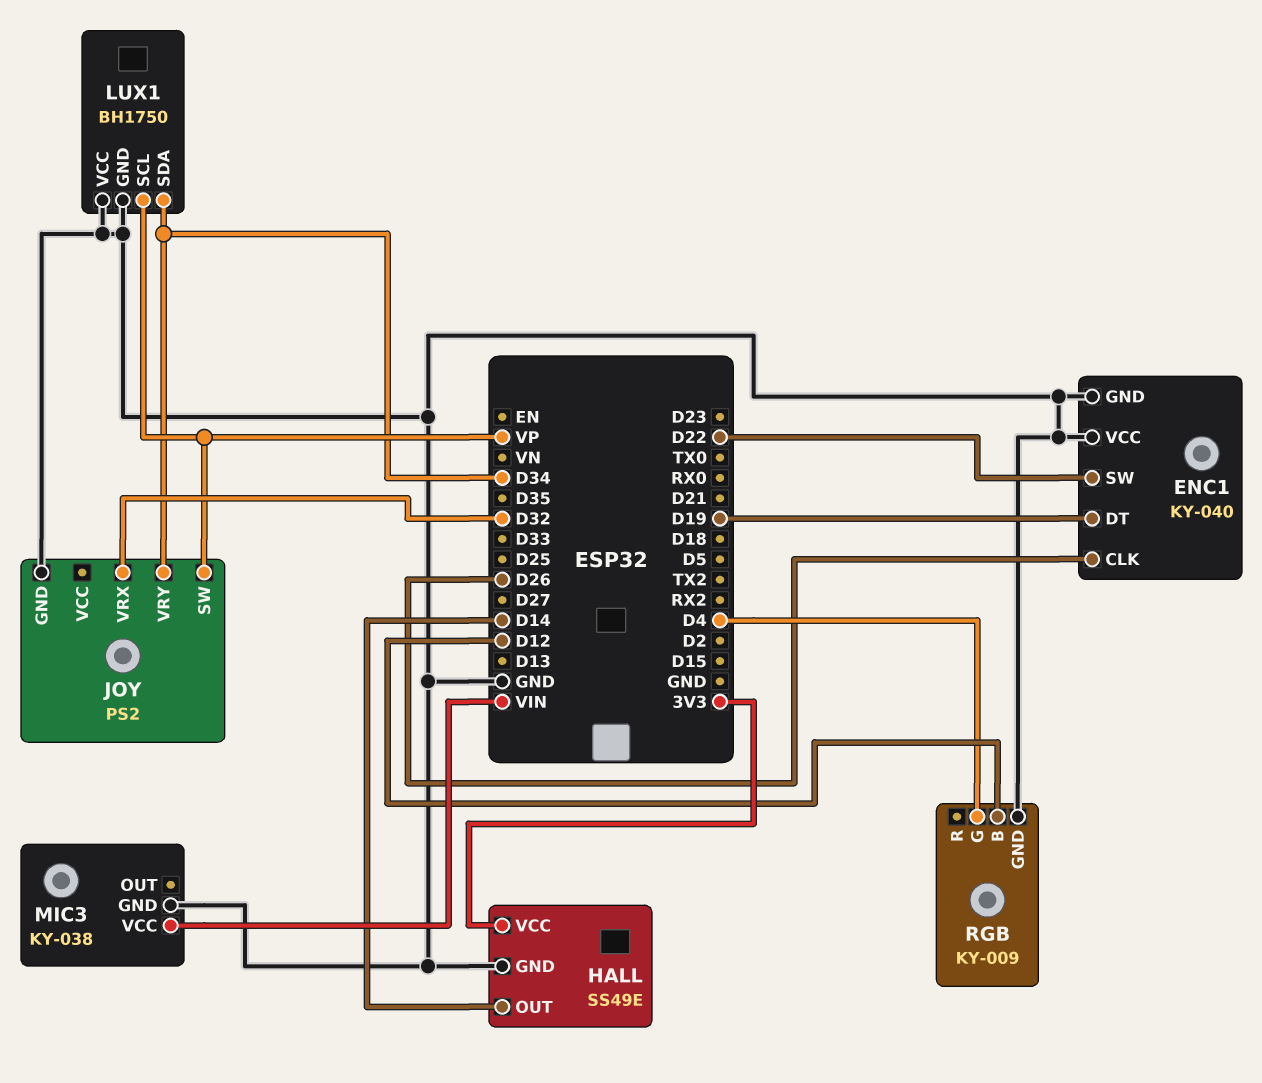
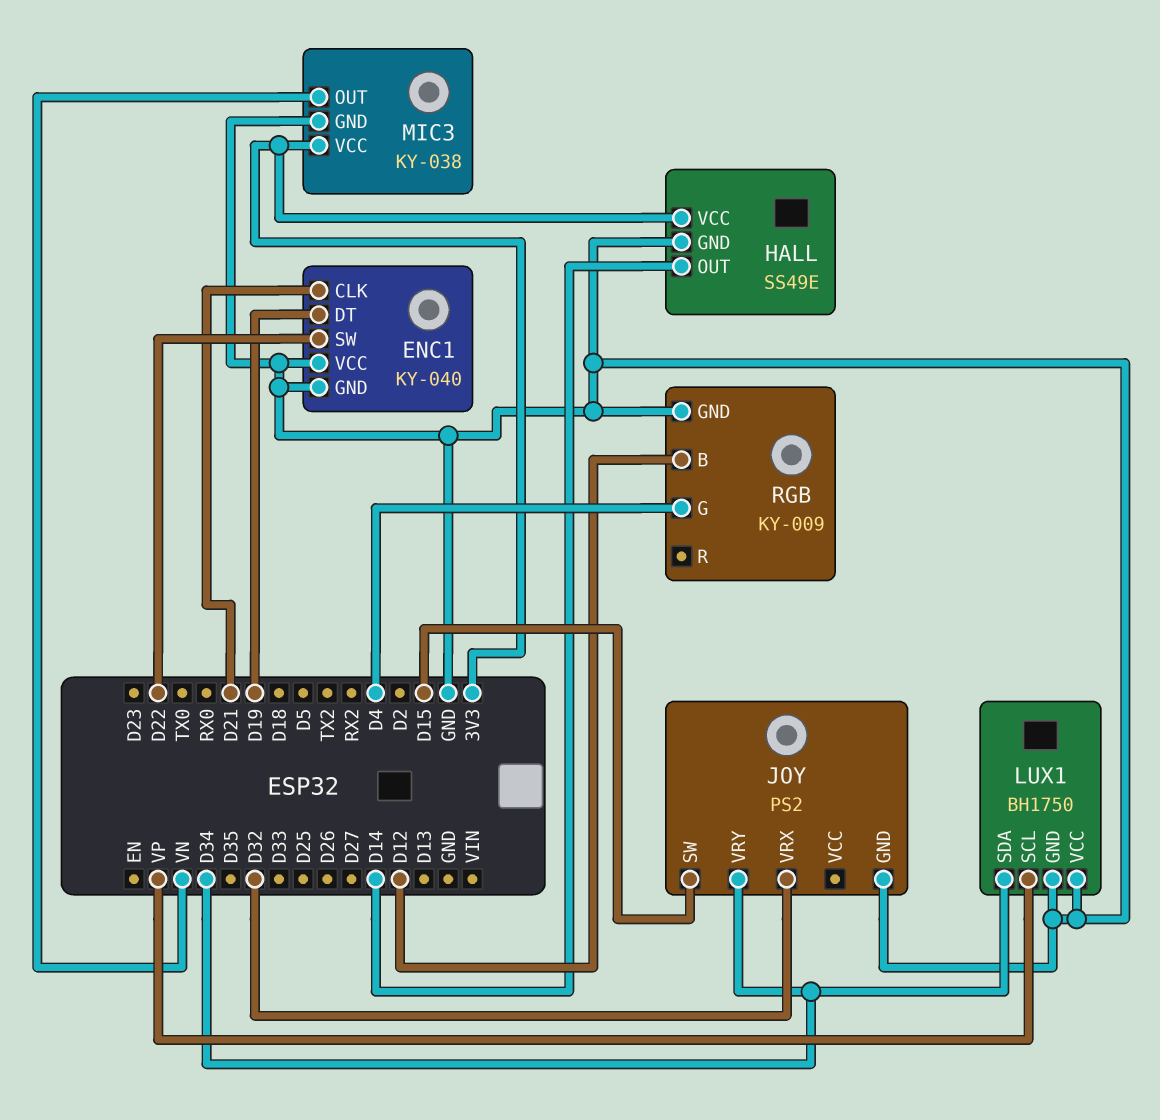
ENC1 pin CLK: D26 -> D21
JOY pin SW: VP -> D15
MIC3 pin OUT: none -> VN
MIC3 pin VCC: VIN -> 3V3

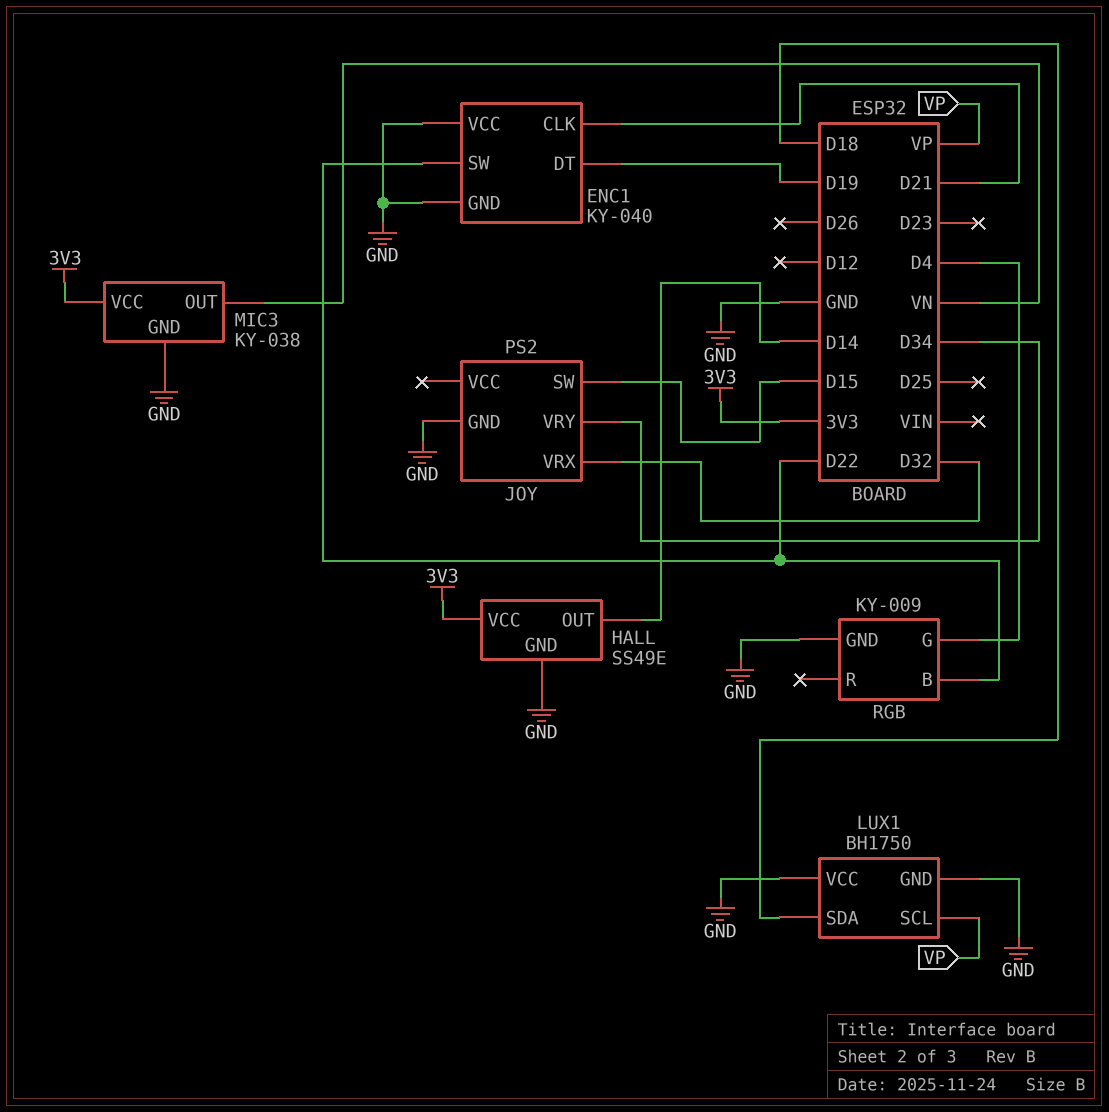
LUX1 pin SDA: D34 -> D18
RGB pin B: D12 -> D22

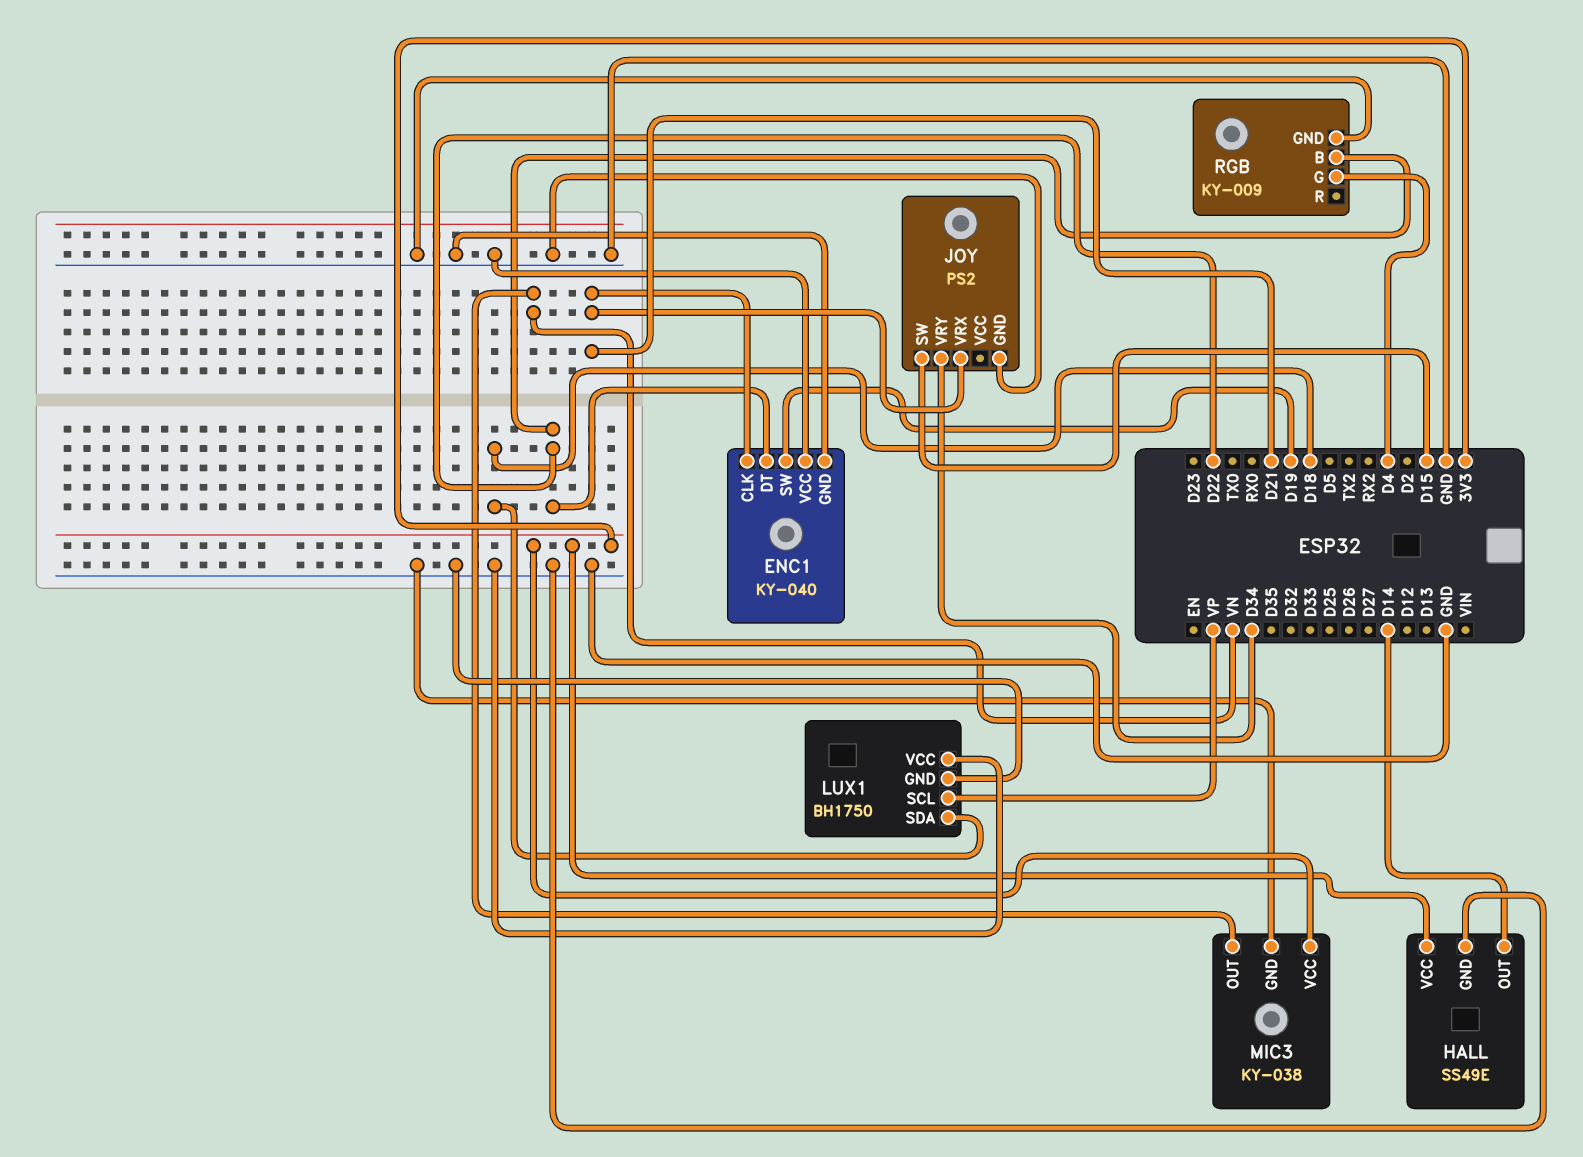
ENC1 pin DT: D19 -> D22
ENC1 pin SW: D22 -> D19
JOY pin VRX: D32 -> D21

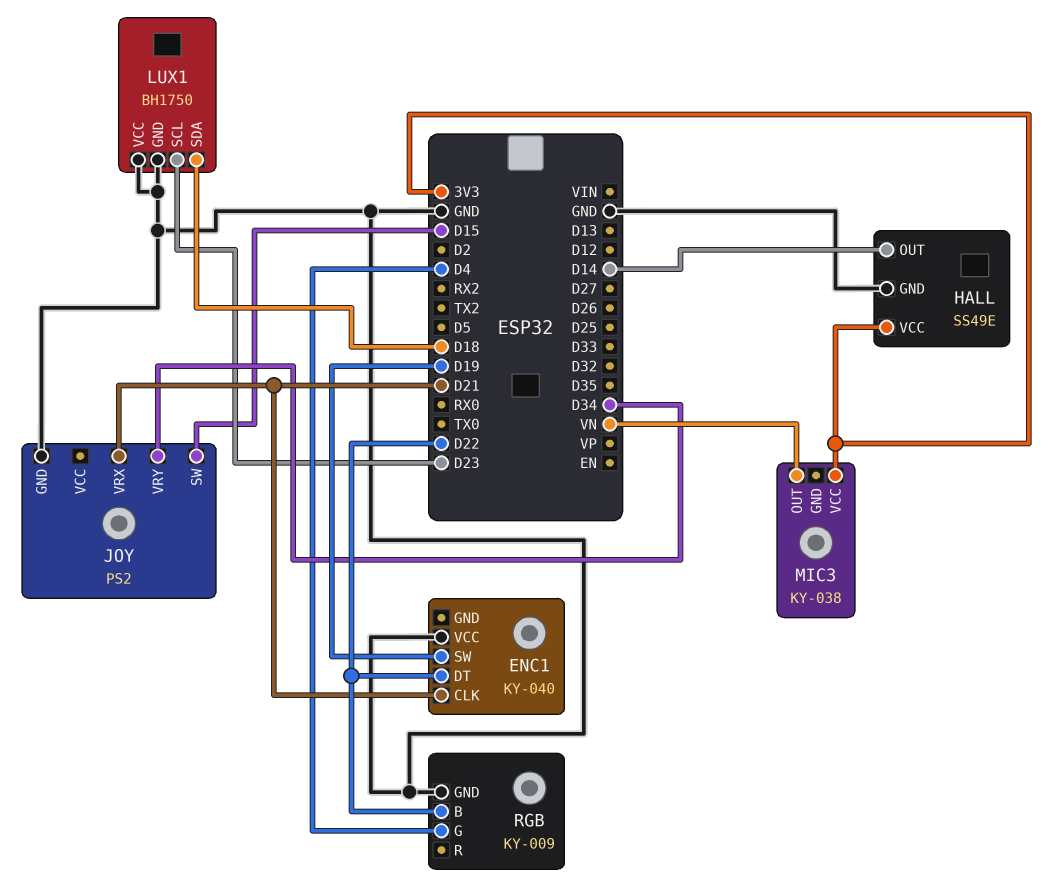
ENC1 pin GND: GND -> none
LUX1 pin SCL: VP -> D23
MIC3 pin GND: GND -> none

